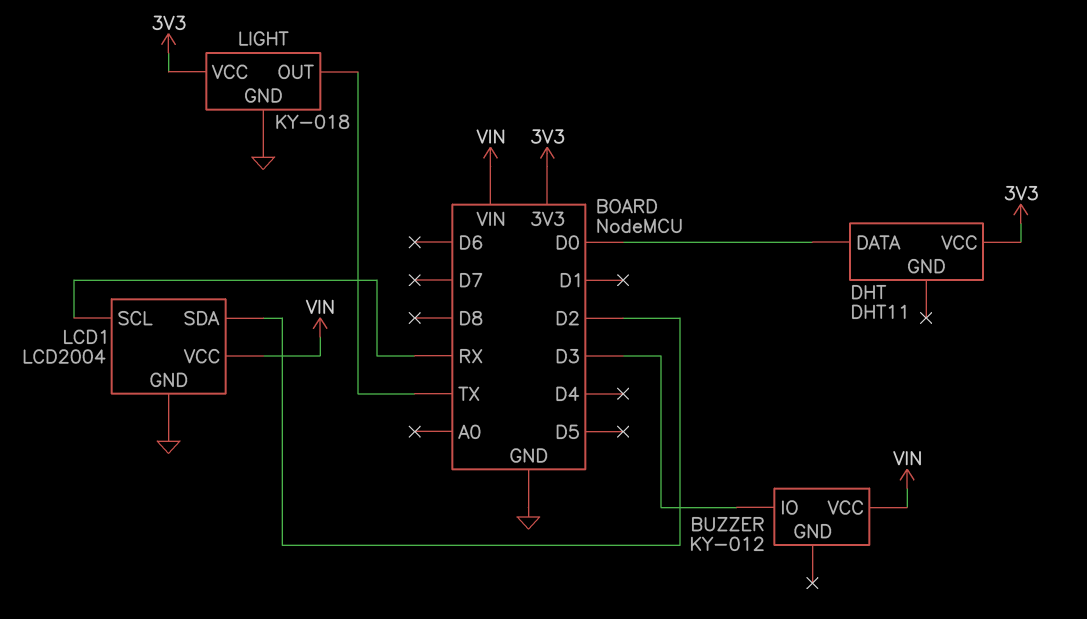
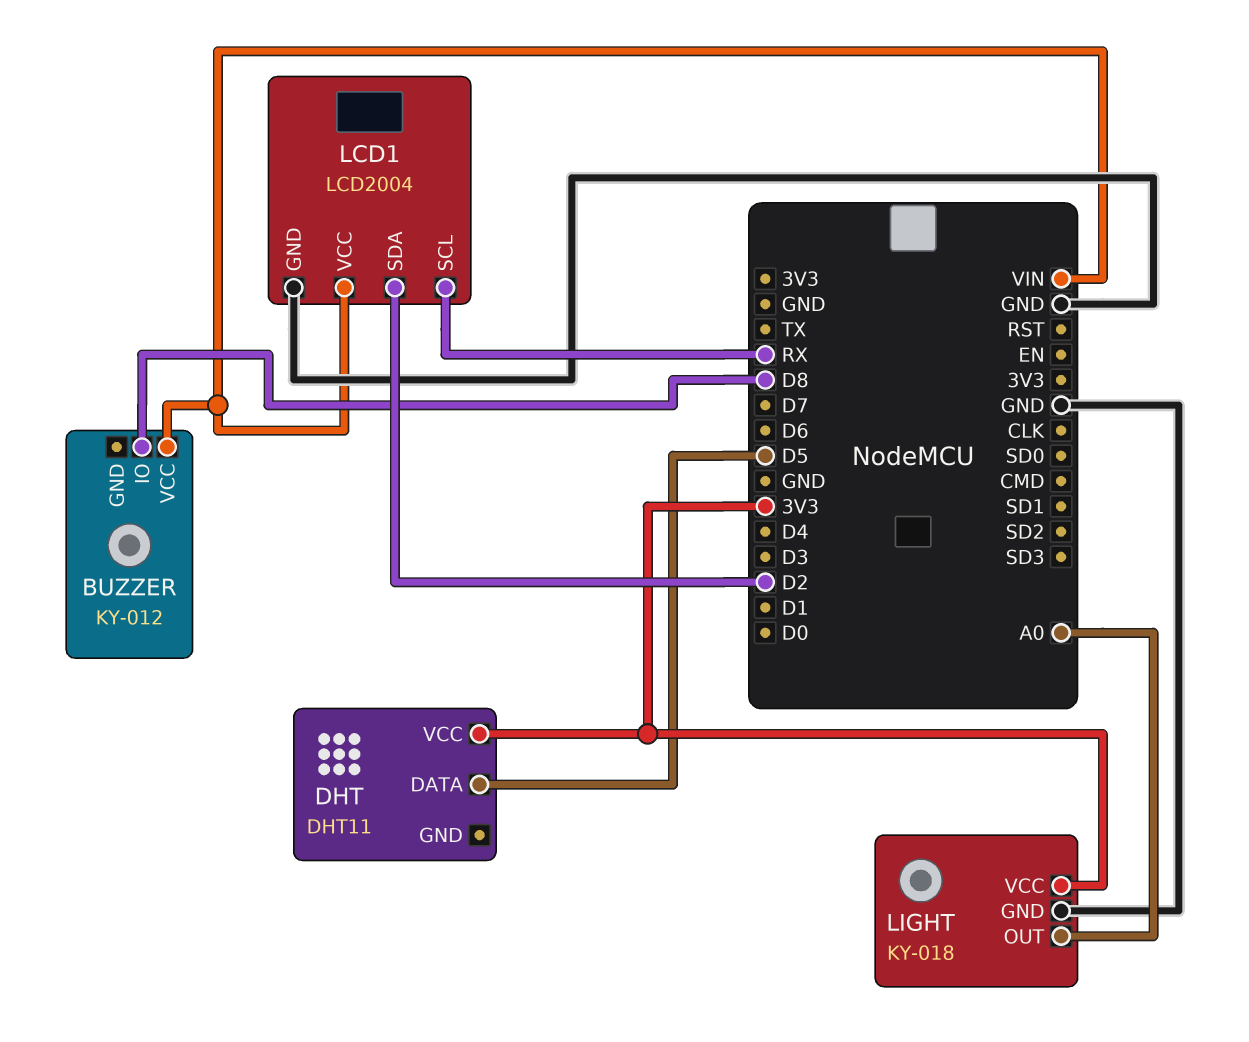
BUZZER pin IO: D3 -> D8
DHT pin DATA: D0 -> D5
LIGHT pin OUT: TX -> A0

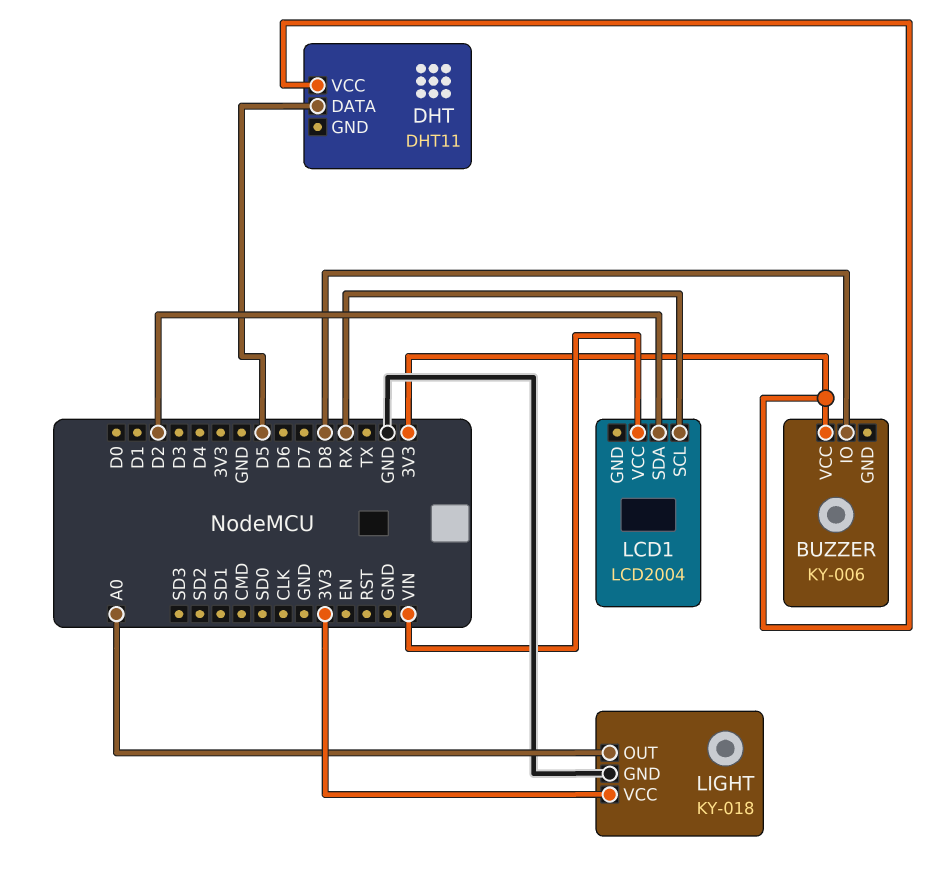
BUZZER: KY-012 -> KY-006
BUZZER pin VCC: VIN -> 3V3
LCD1 pin GND: GND -> none

